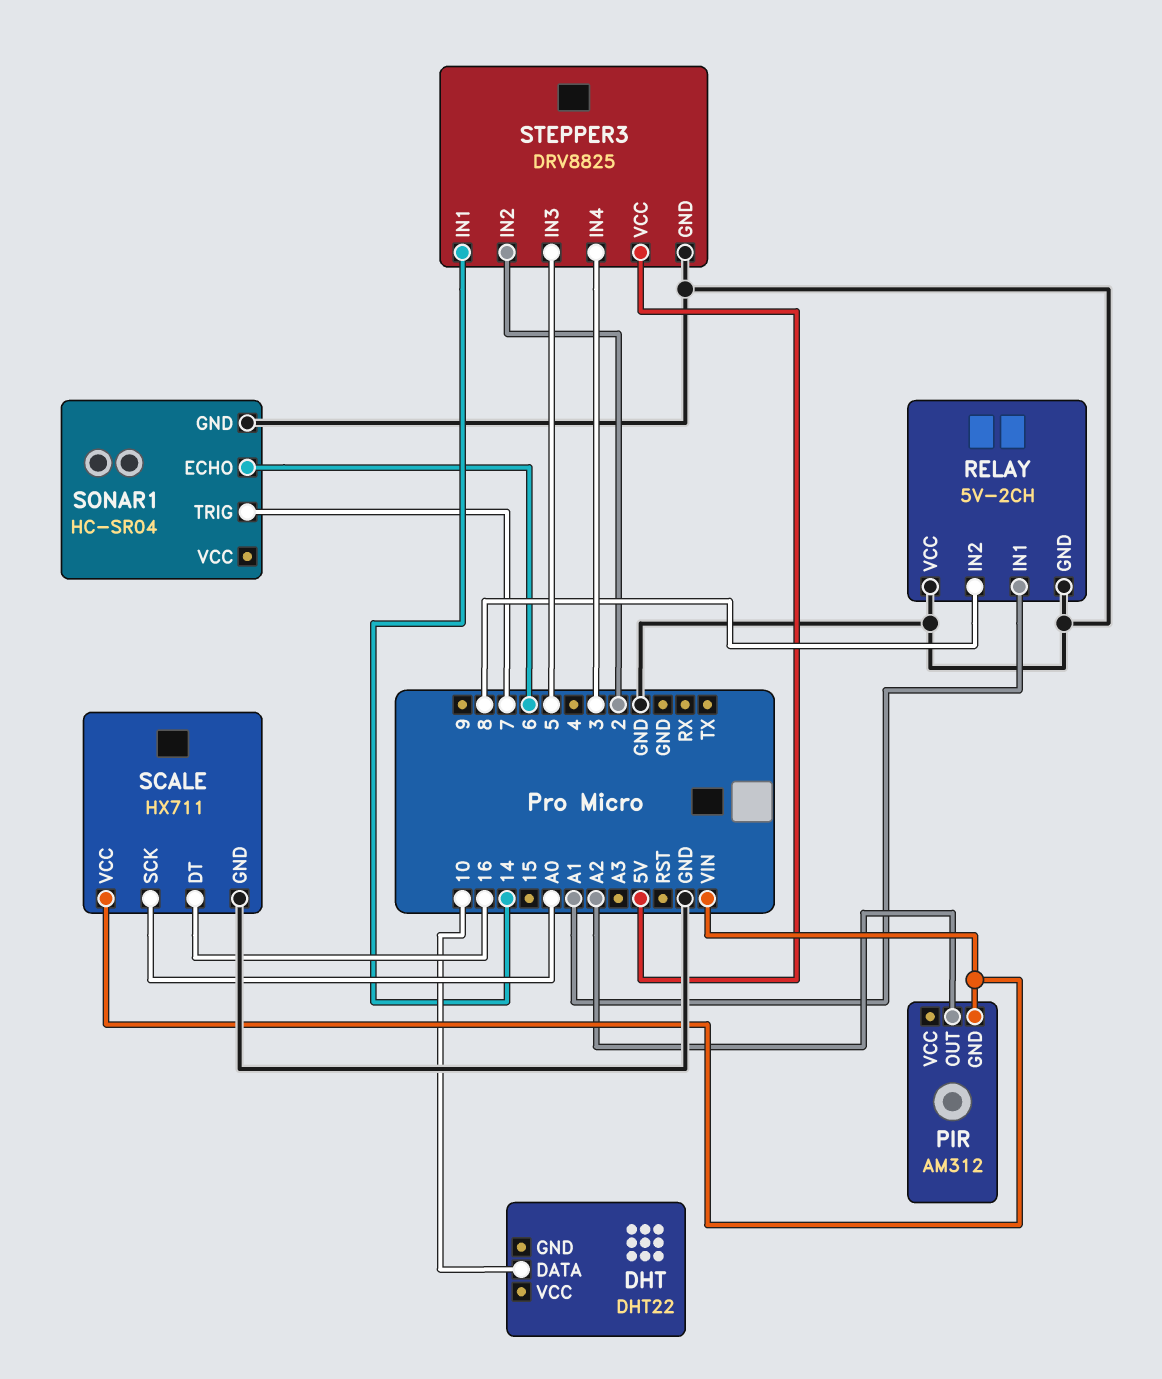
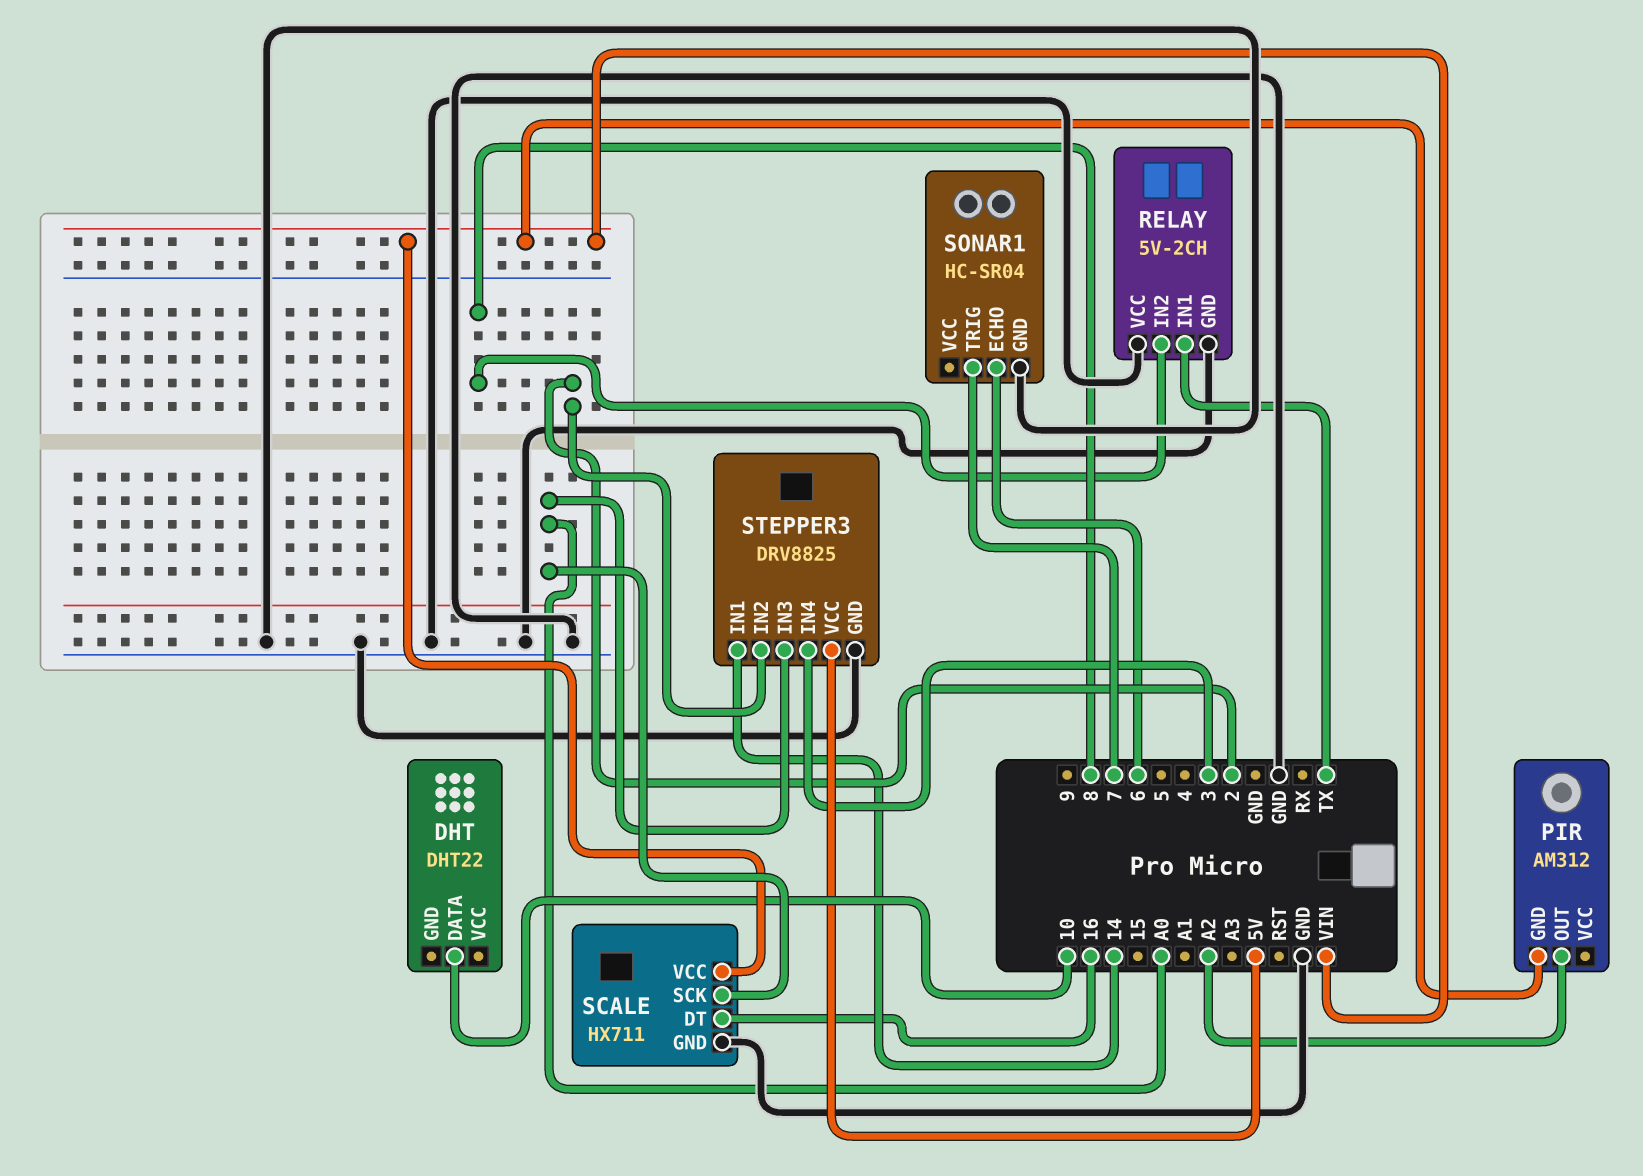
RELAY pin IN1: A1 -> TX
STEPPER3 pin IN3: 5 -> A0

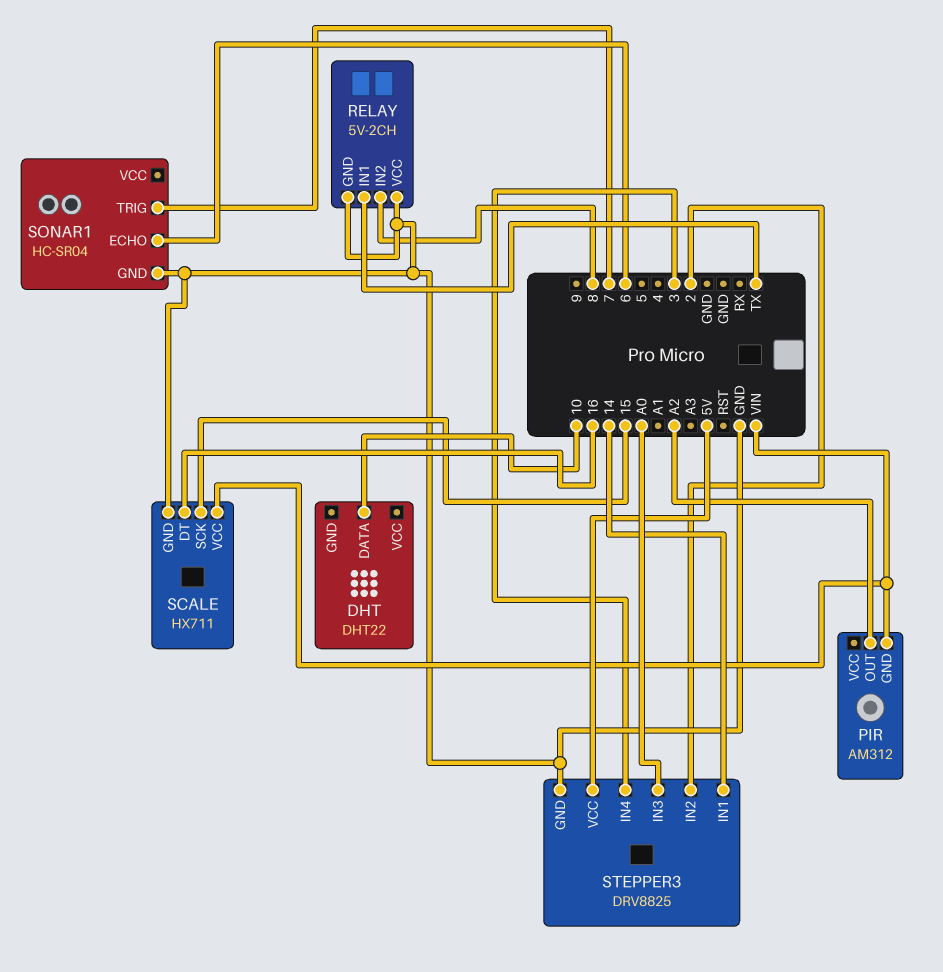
SCALE pin SCK: A0 -> 15

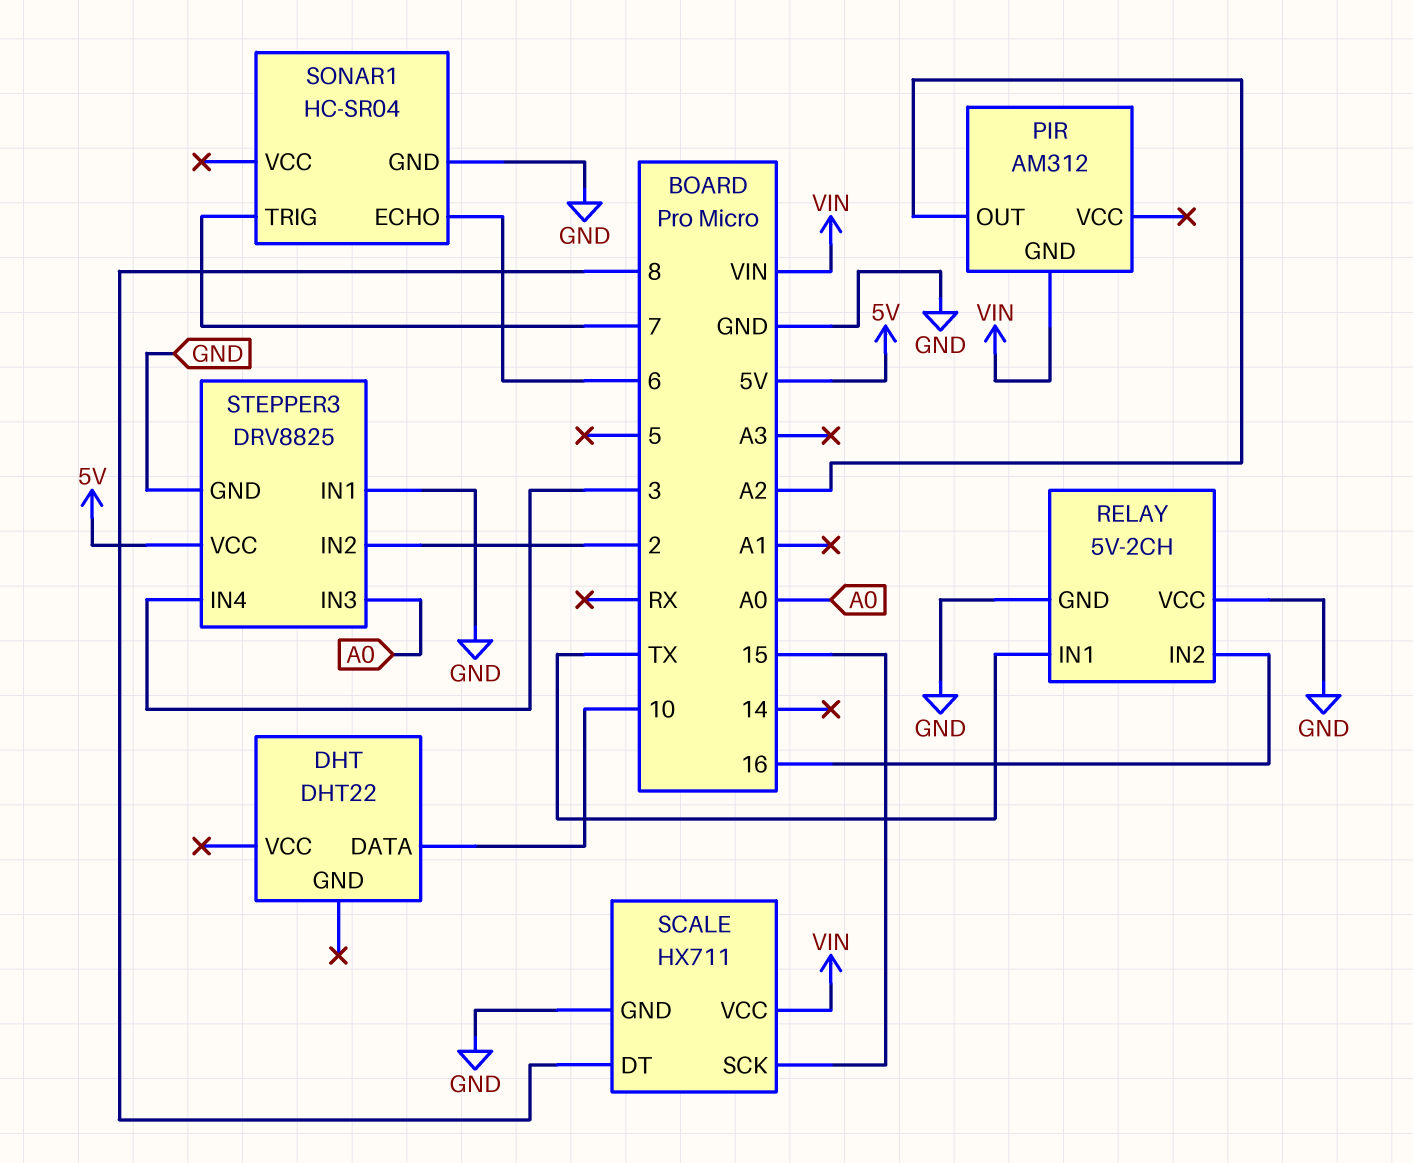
RELAY pin IN2: 8 -> 16
SCALE pin DT: 16 -> 8
STEPPER3 pin IN1: 14 -> GND

